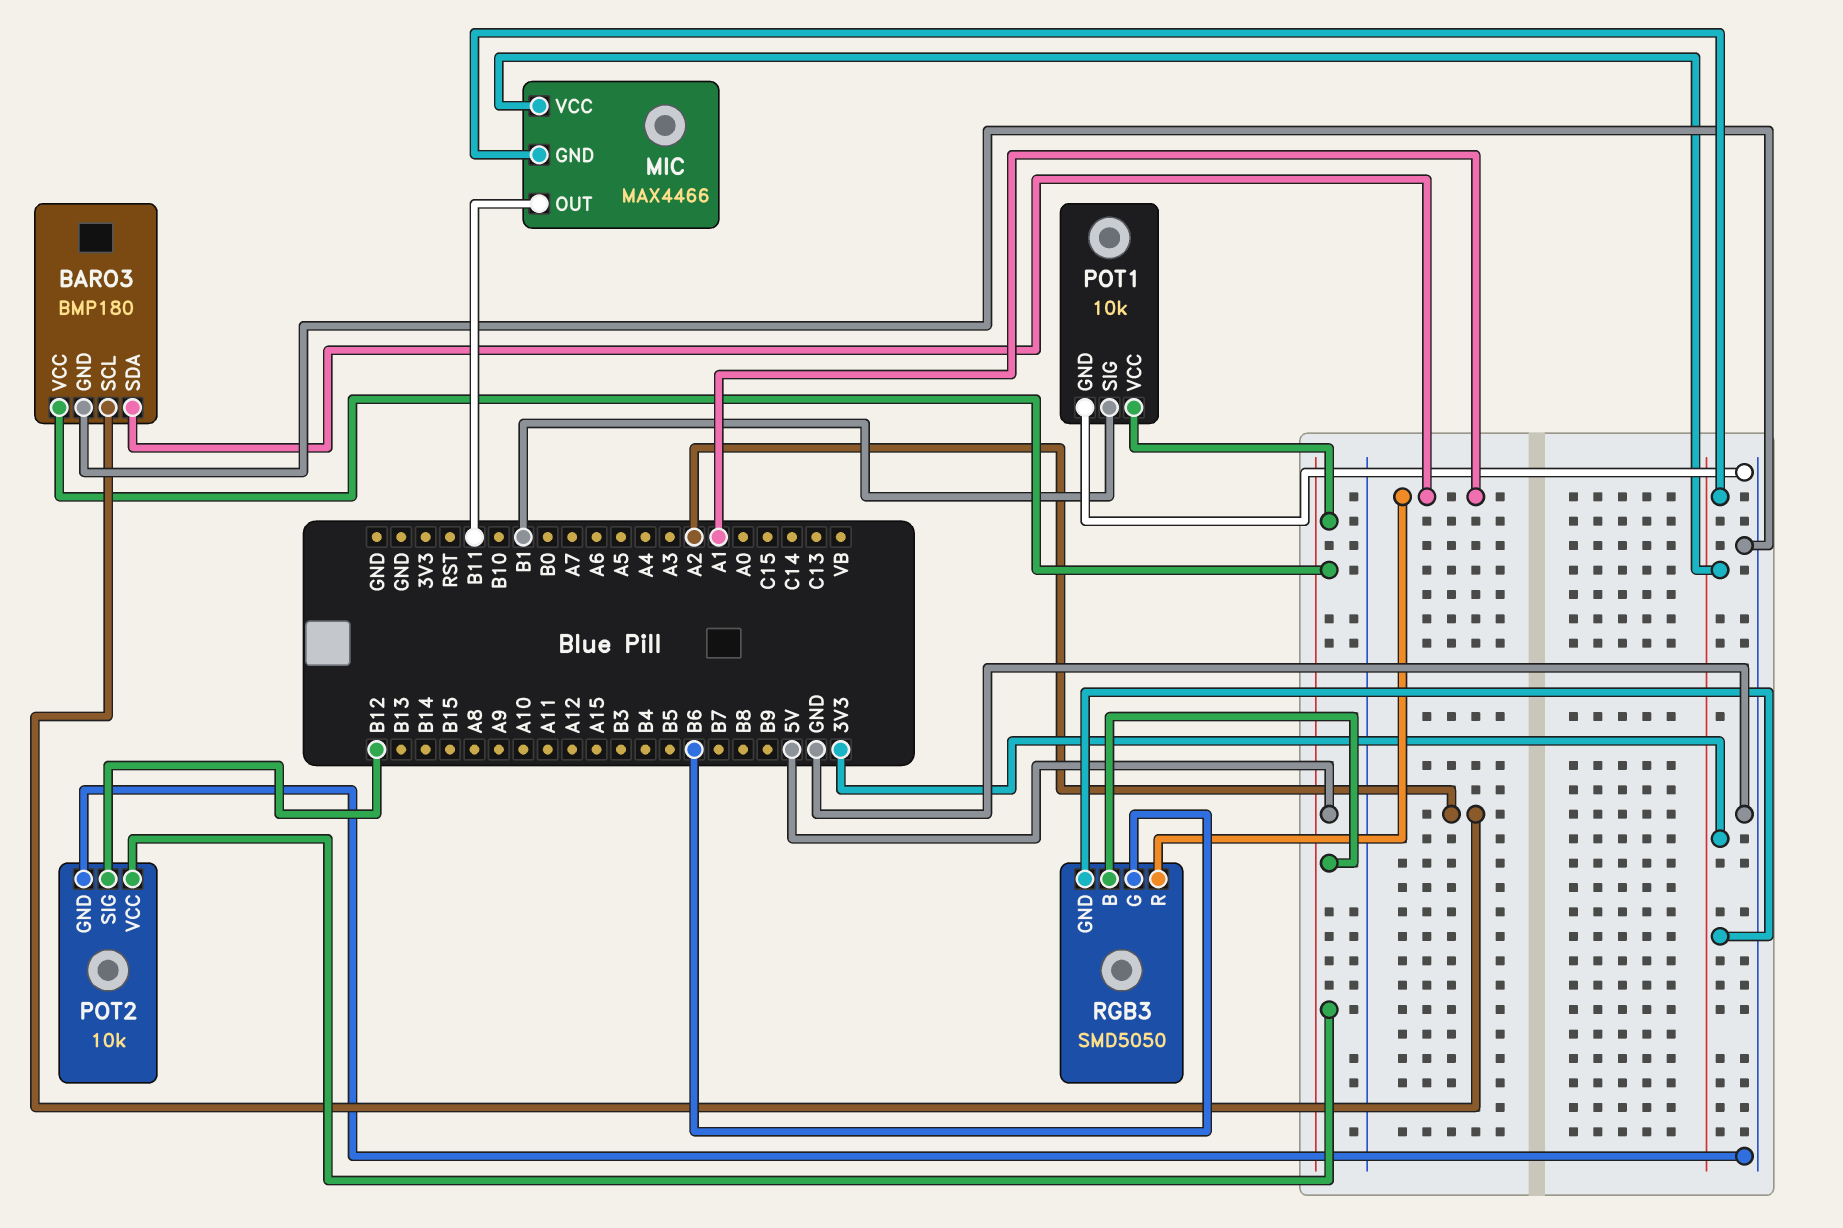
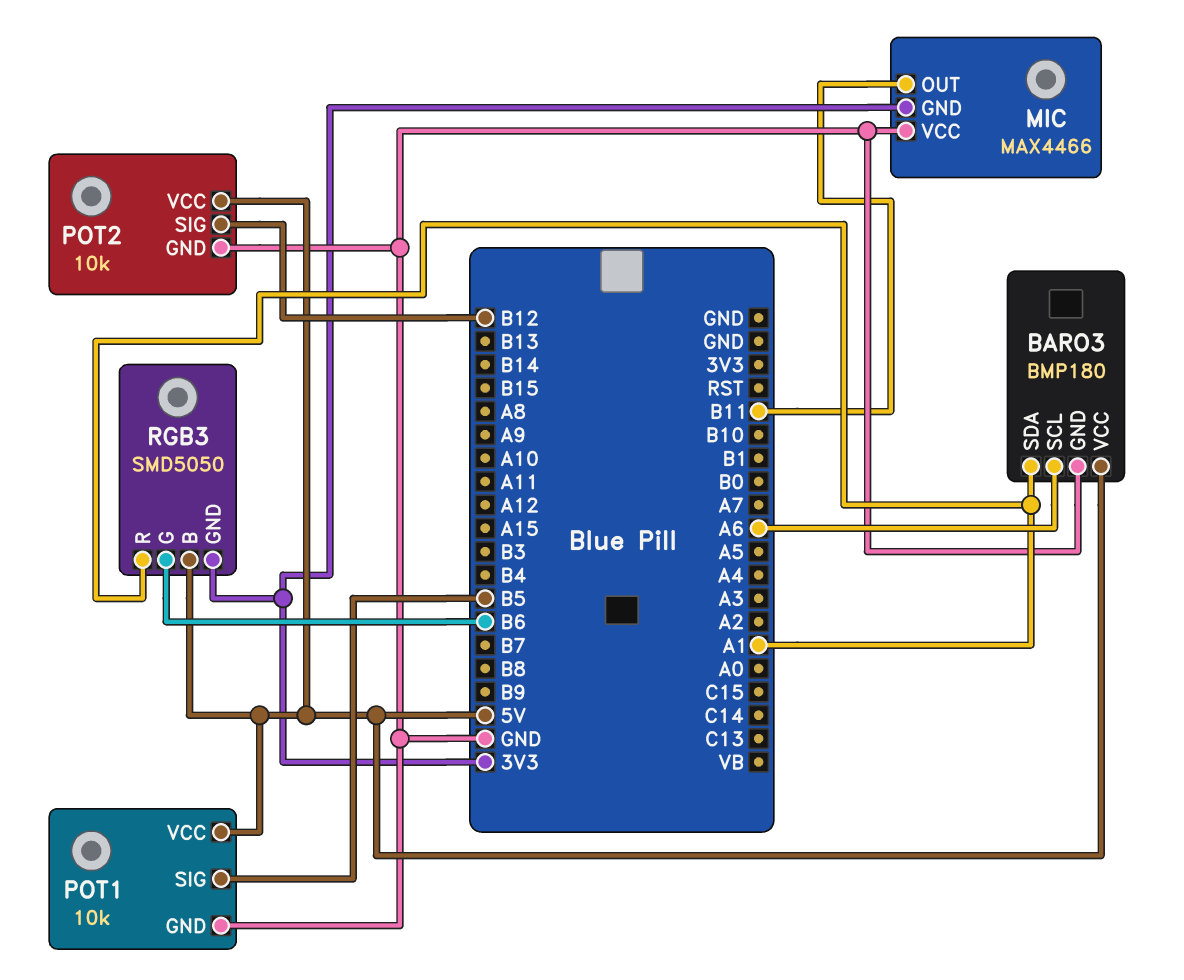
BARO3 pin SCL: A2 -> A6
MIC pin VCC: 3V3 -> GND
POT1 pin SIG: B1 -> B5

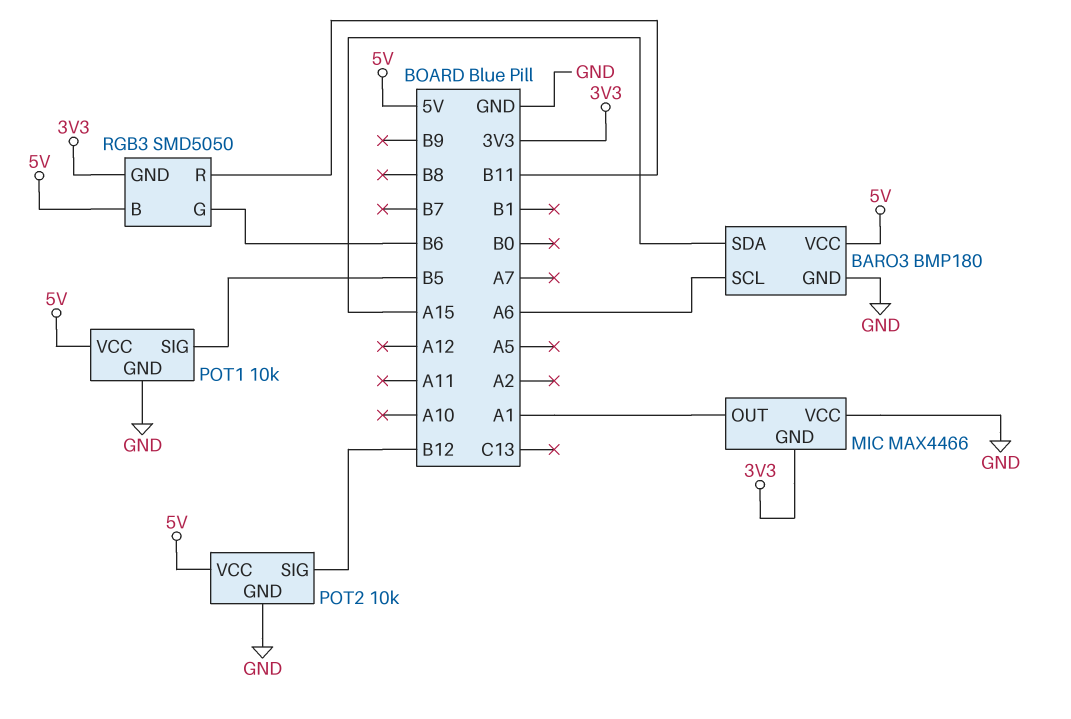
BARO3 pin SDA: A1 -> A15
MIC pin OUT: B11 -> A1
RGB3 pin R: A1 -> B11

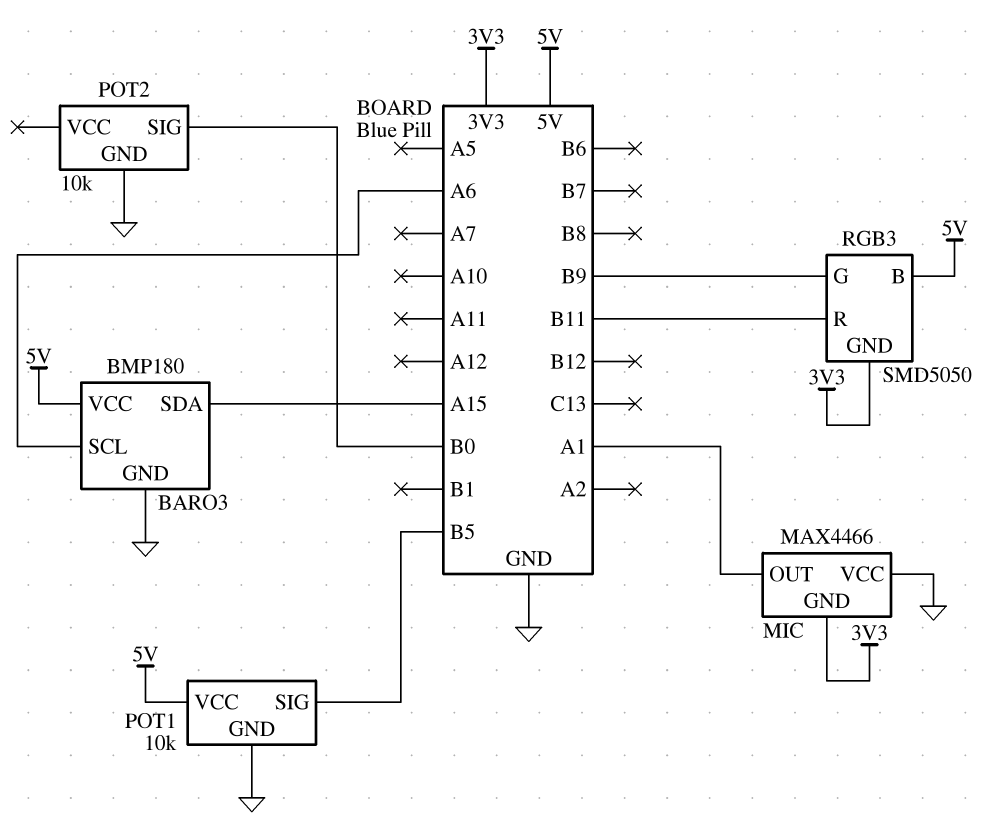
POT2 pin SIG: B12 -> B0
POT2 pin VCC: 5V -> none
RGB3 pin G: B6 -> B9

